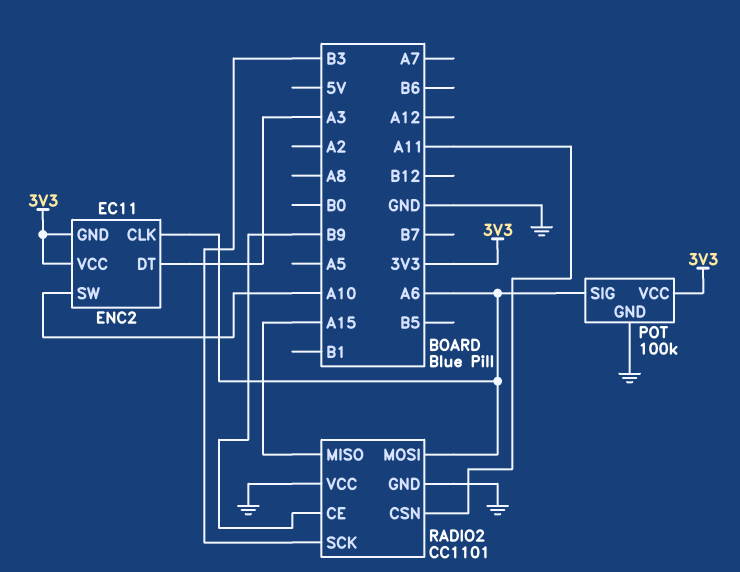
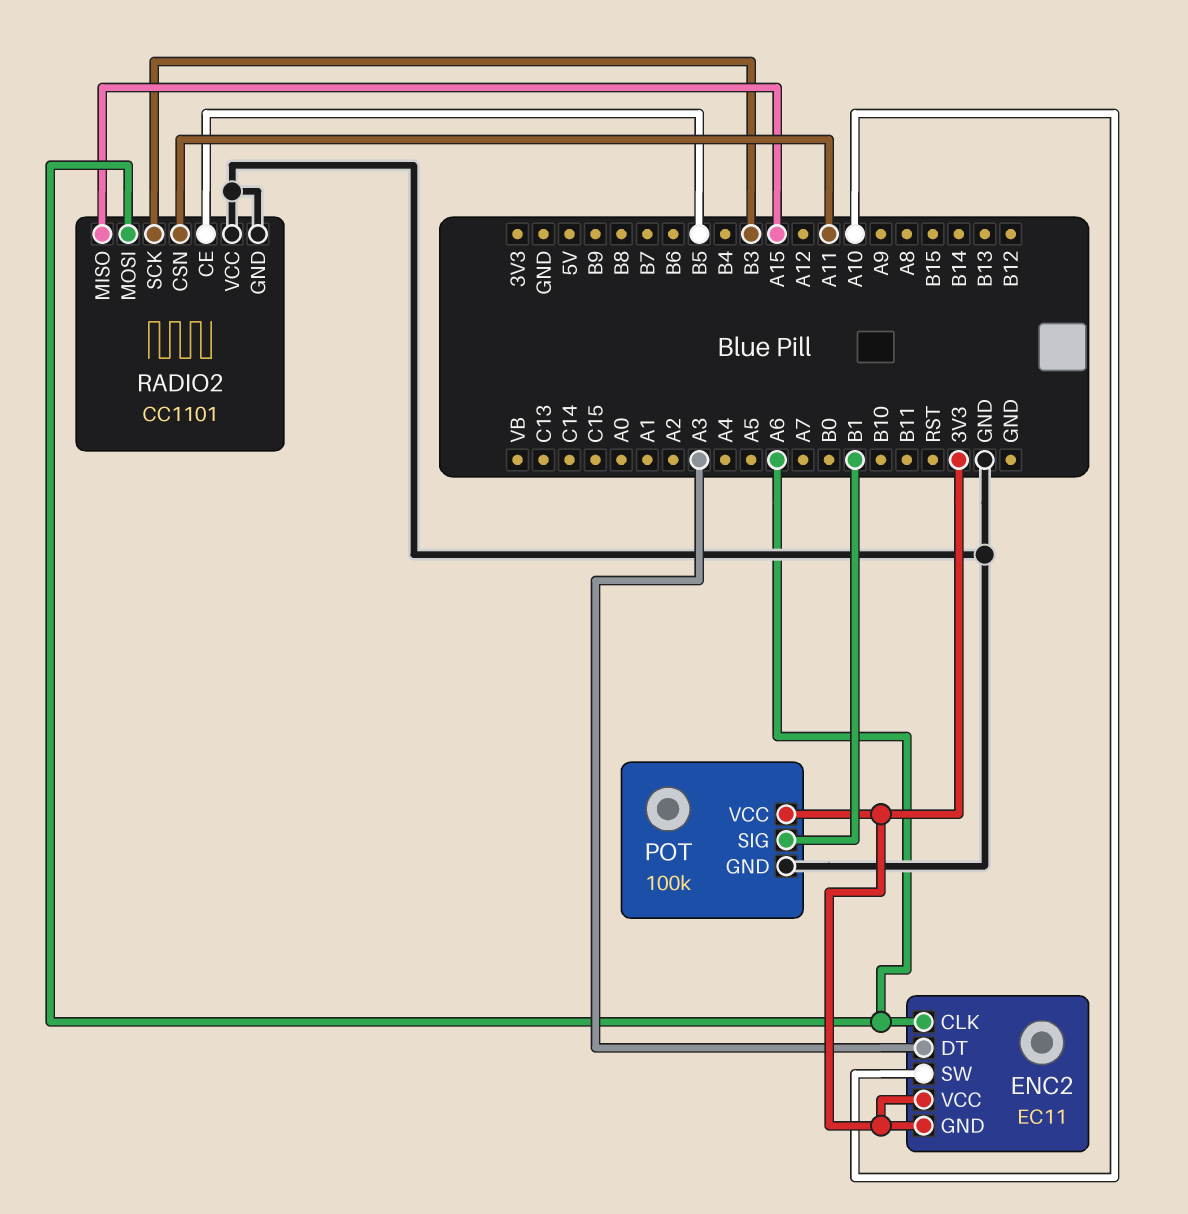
POT pin SIG: A6 -> B1
RADIO2 pin CE: B9 -> B5

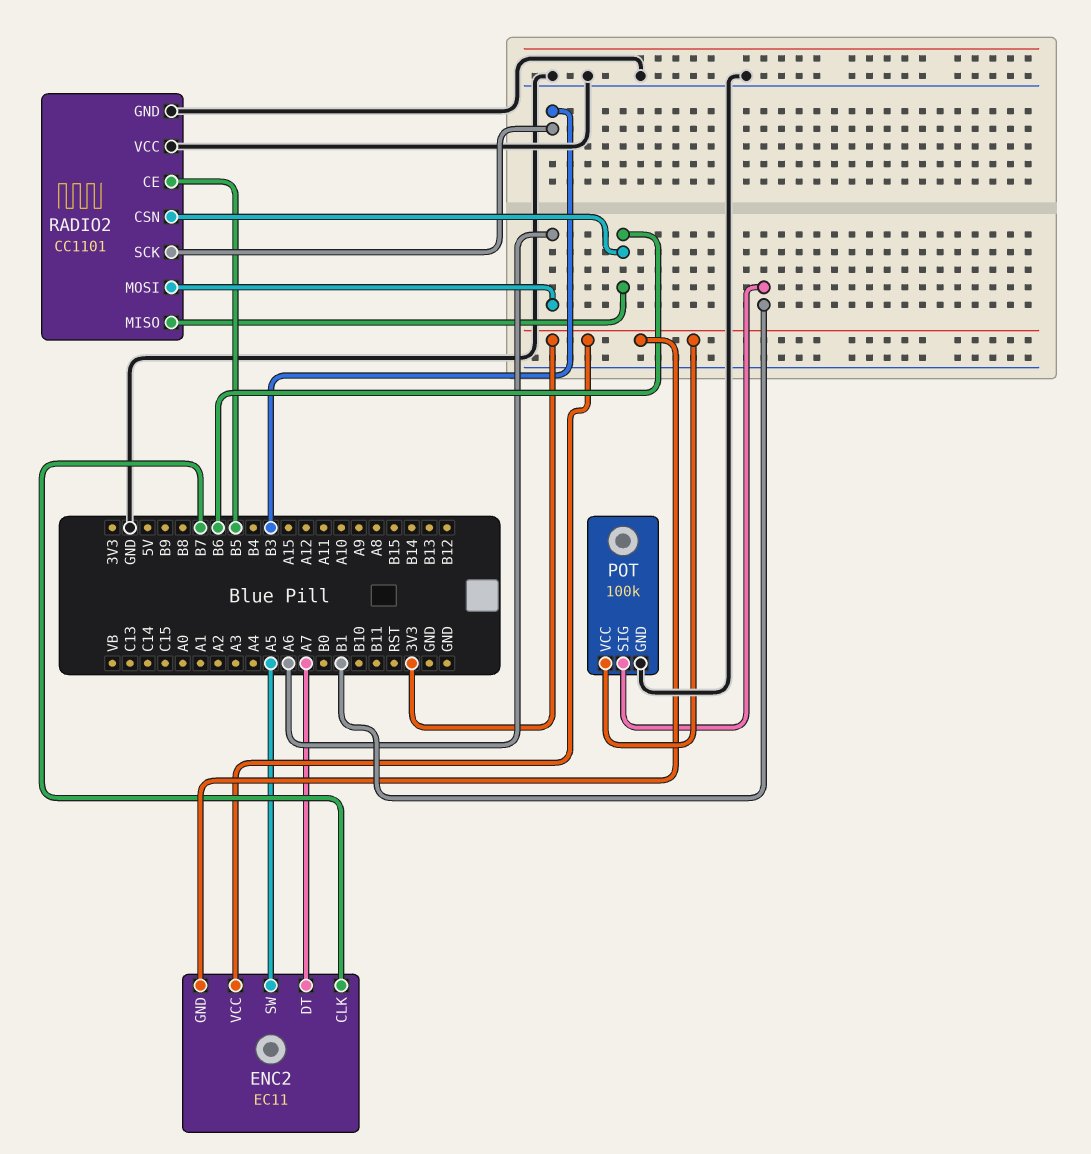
ENC2 pin CLK: A6 -> B7
ENC2 pin DT: A3 -> A7
ENC2 pin SW: A10 -> A5
RADIO2 pin CSN: A11 -> B6
RADIO2 pin MISO: A15 -> B6

